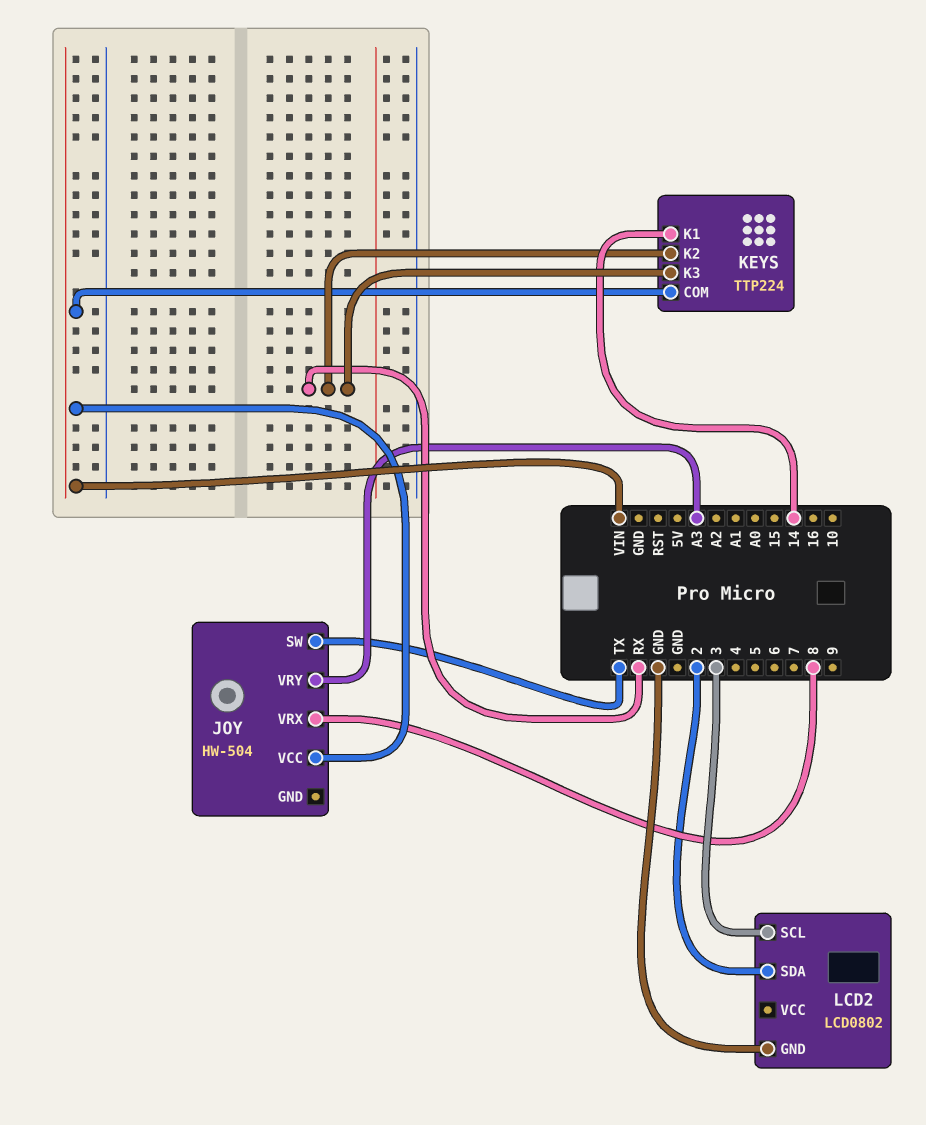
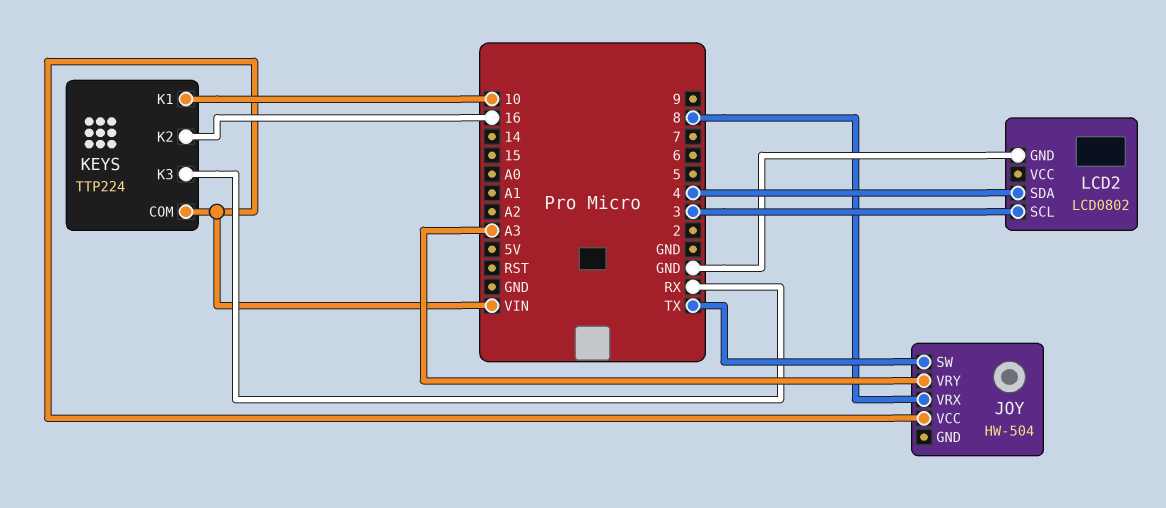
KEYS pin K1: 14 -> 10
KEYS pin K2: RX -> 16
LCD2 pin SDA: 2 -> 4

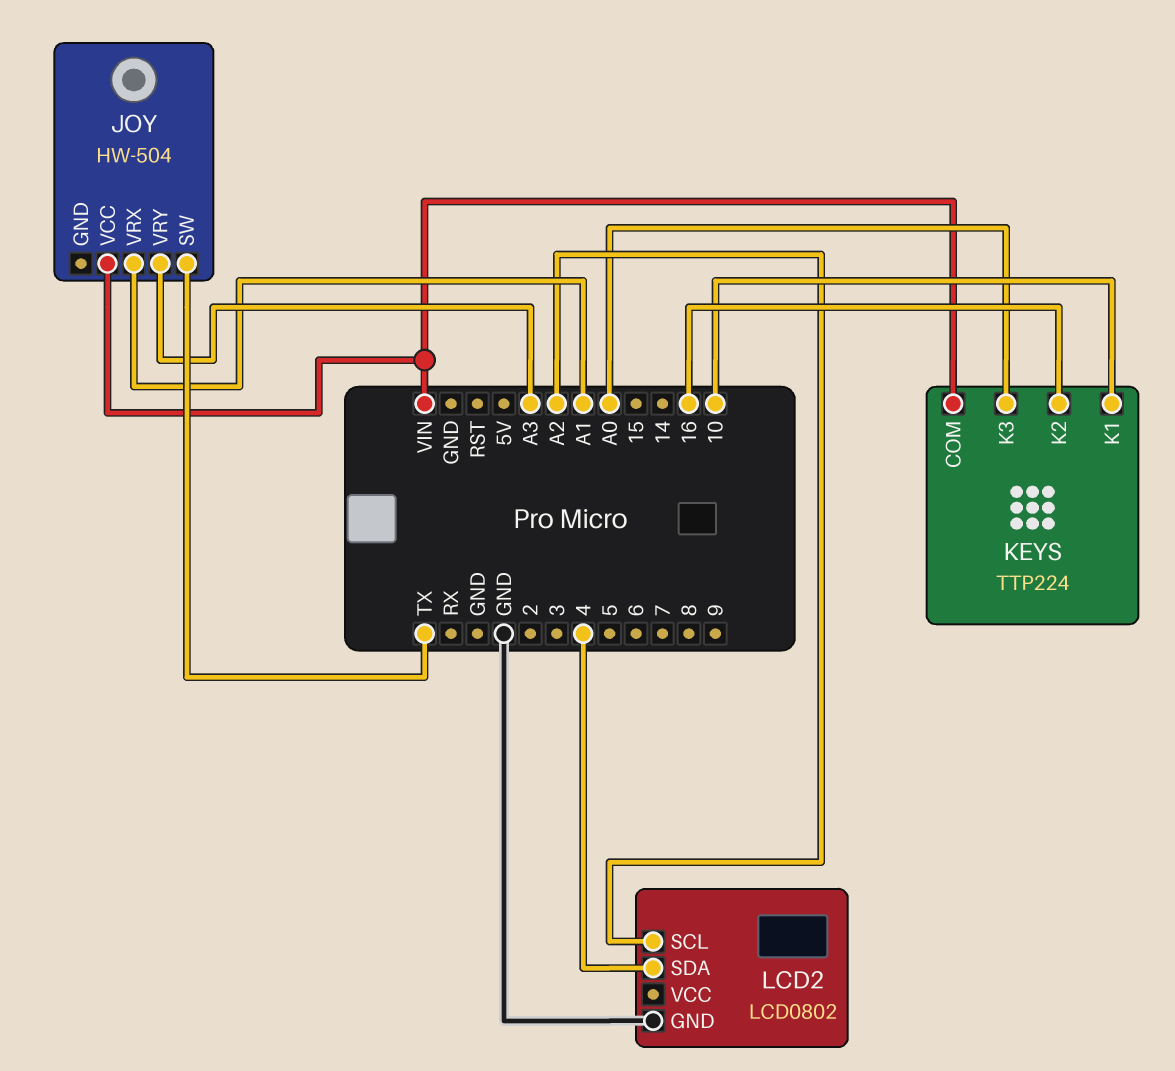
JOY pin VRX: 8 -> A1
KEYS pin K3: RX -> A0
LCD2 pin SCL: 3 -> A2

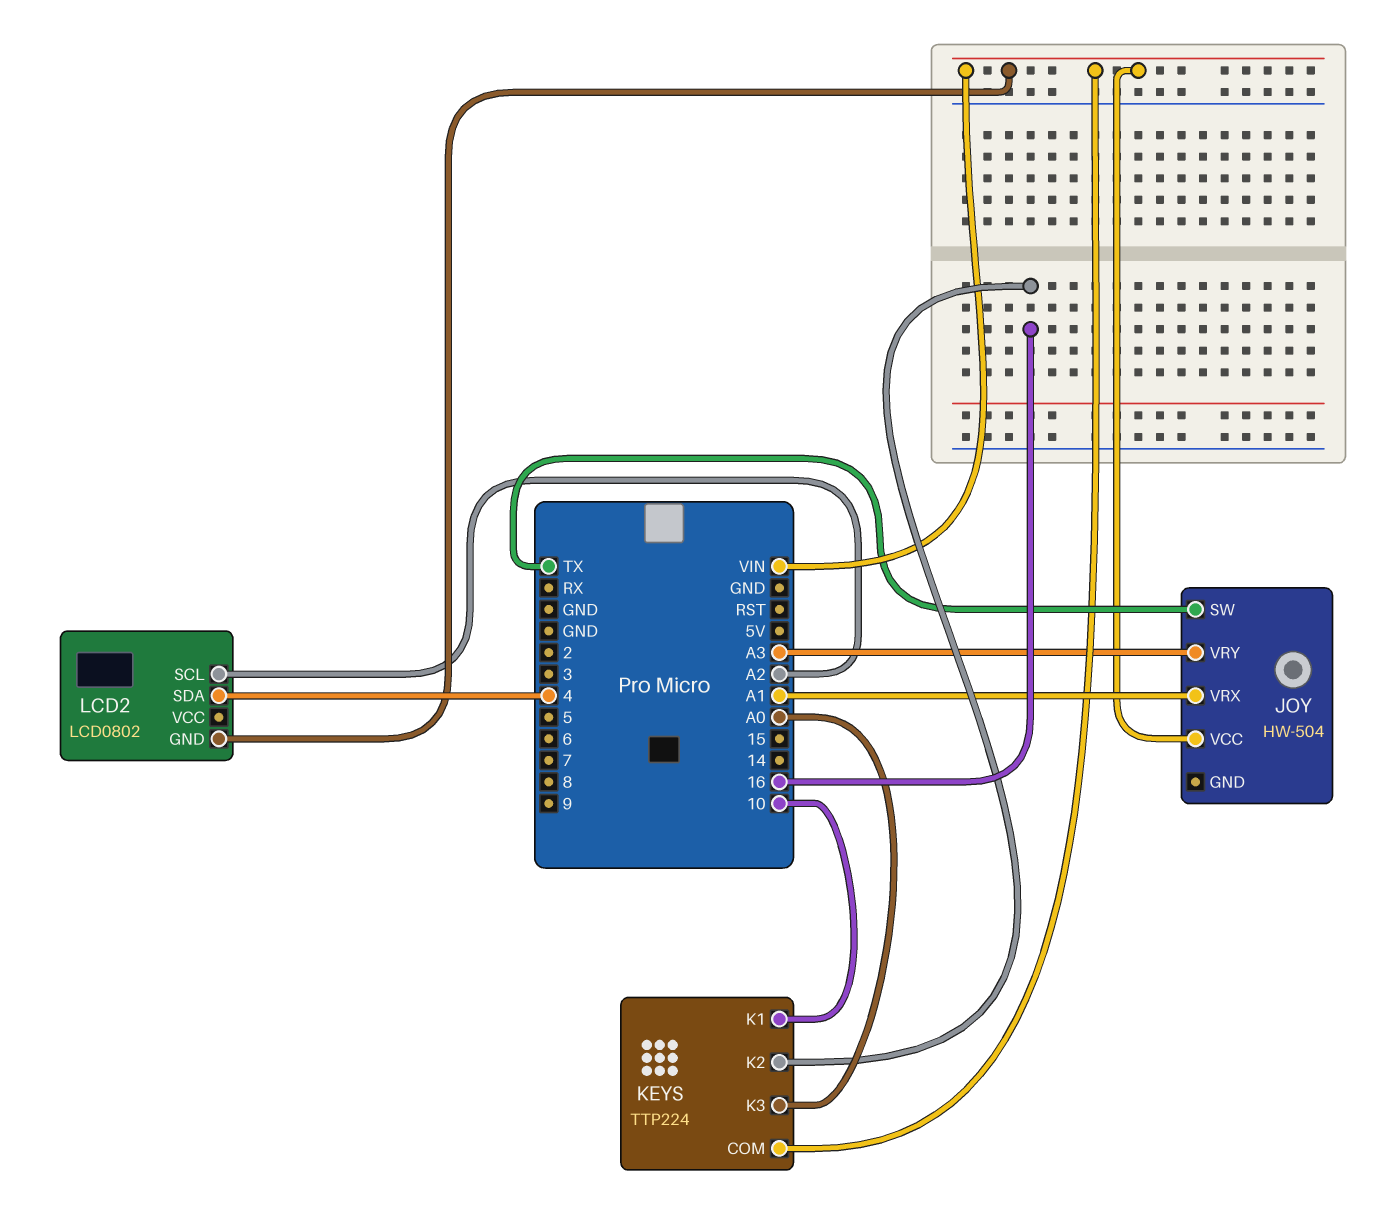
LCD2 pin GND: GND -> VIN

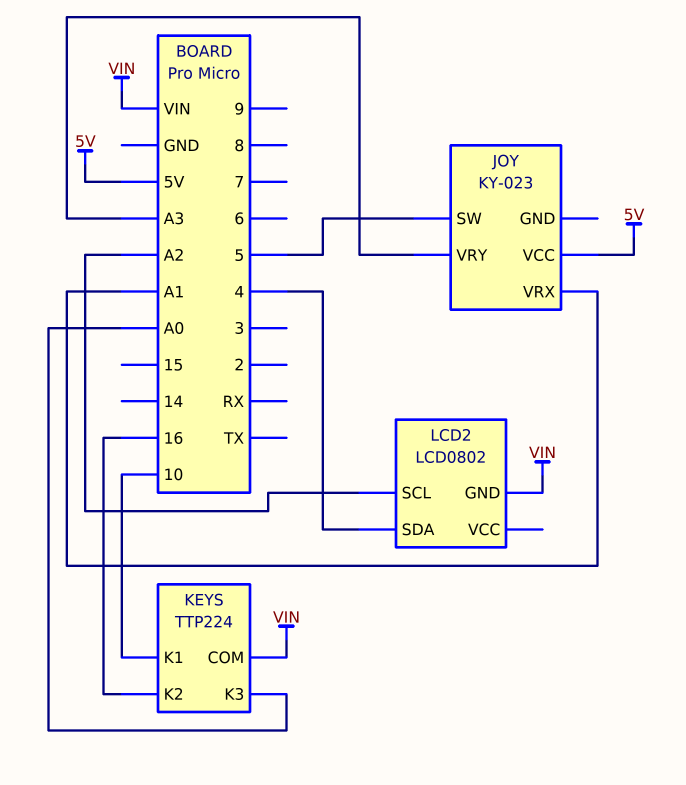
JOY: HW-504 -> KY-023
JOY pin SW: TX -> 5
JOY pin VCC: VIN -> 5V

